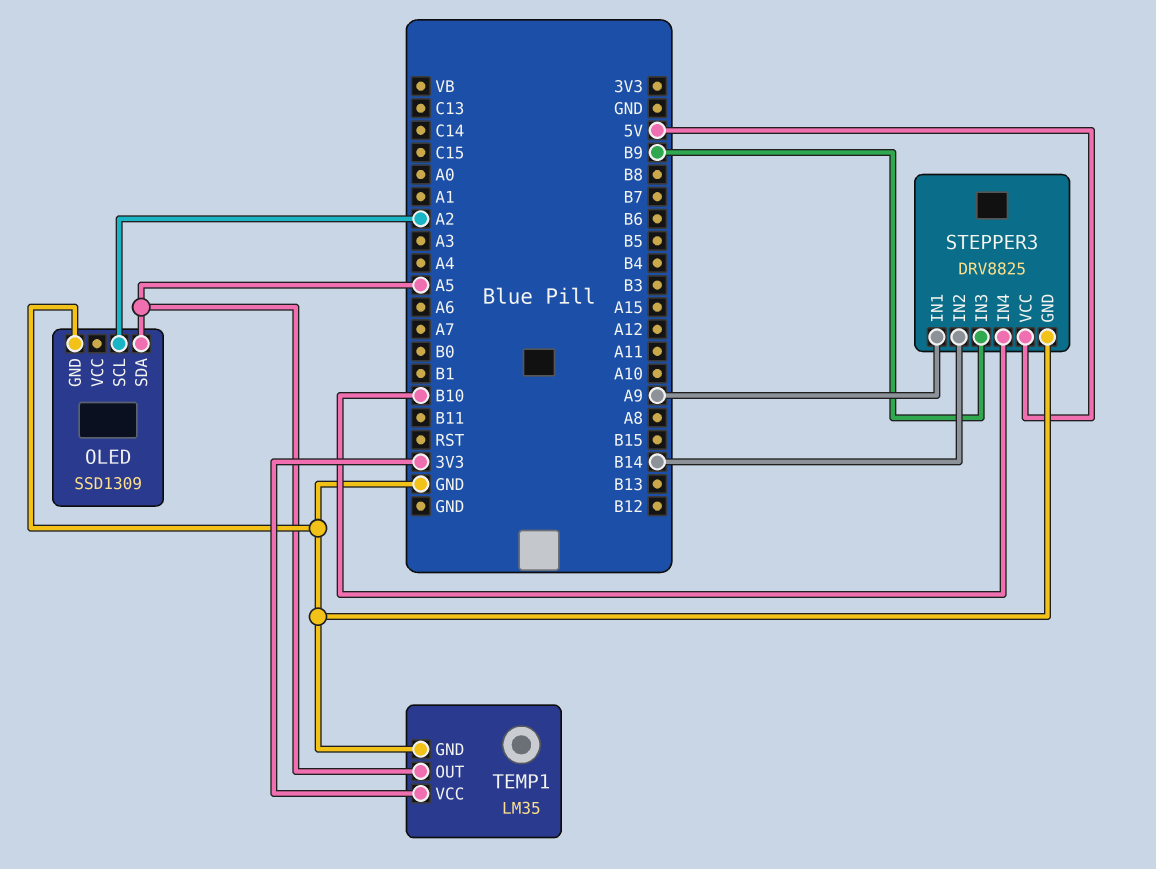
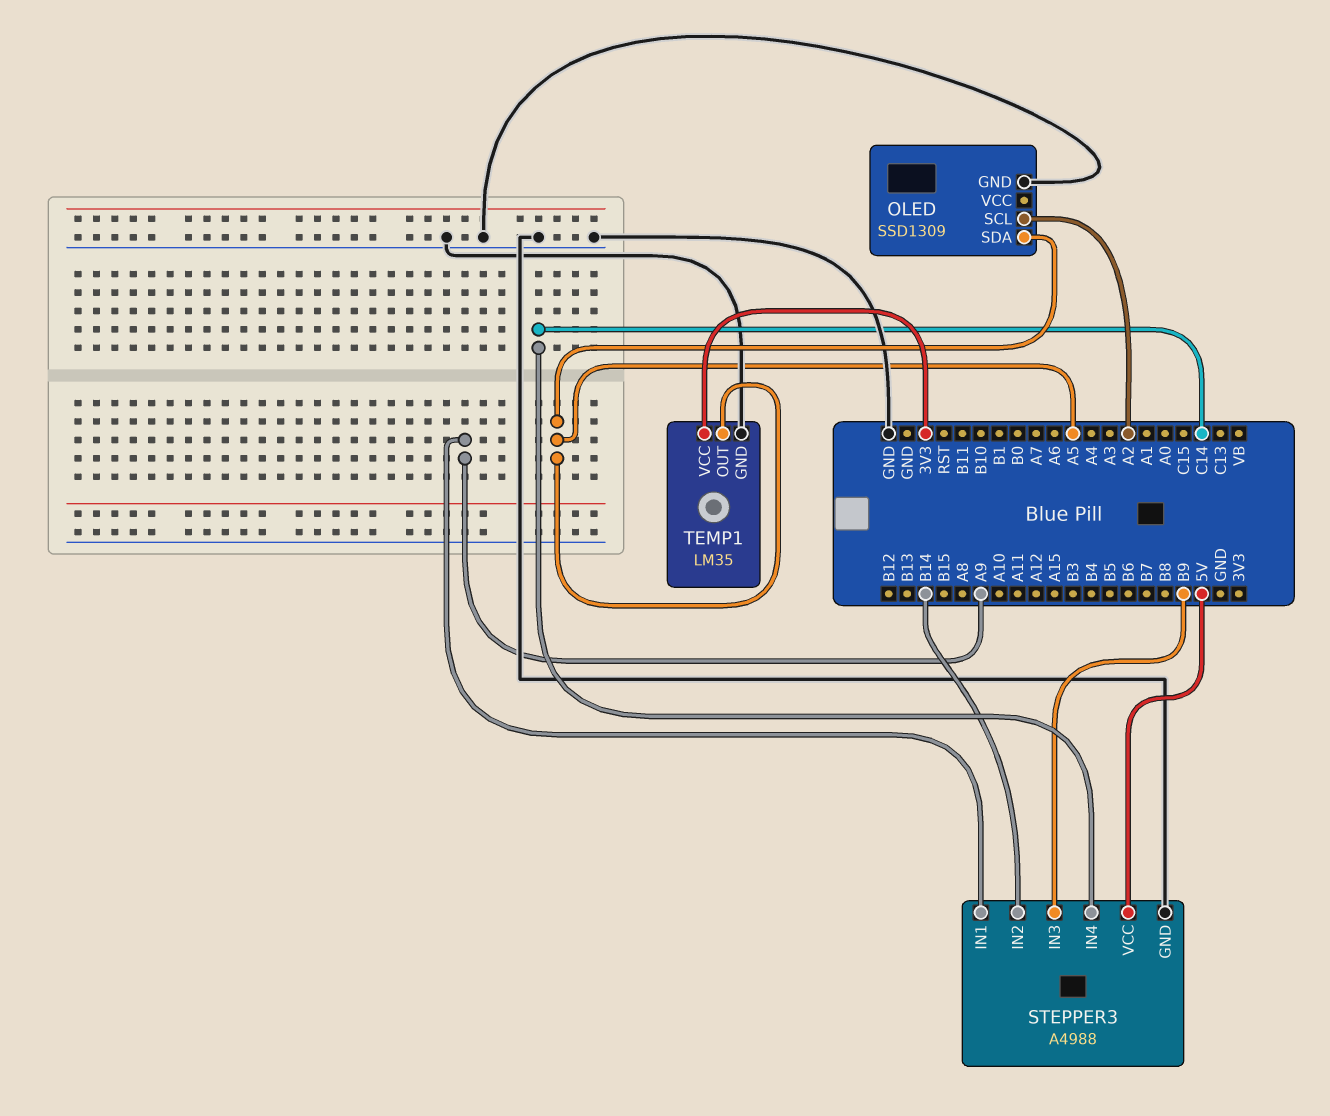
STEPPER3: DRV8825 -> A4988
STEPPER3 pin IN4: B10 -> C14

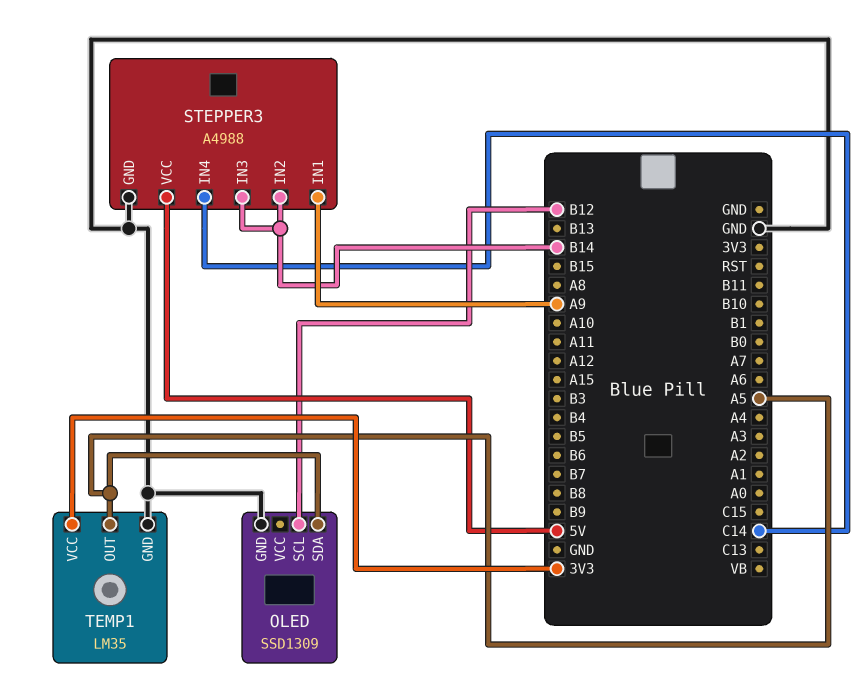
OLED pin SCL: A2 -> B12
STEPPER3 pin IN3: B9 -> B14

